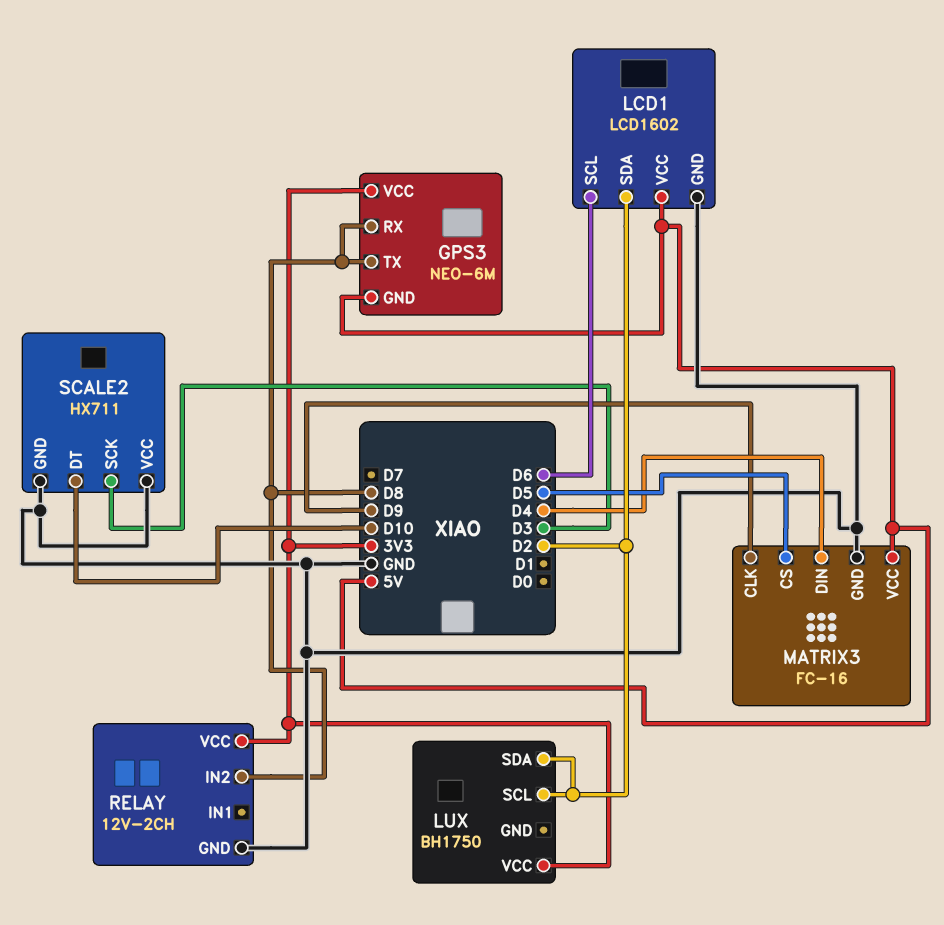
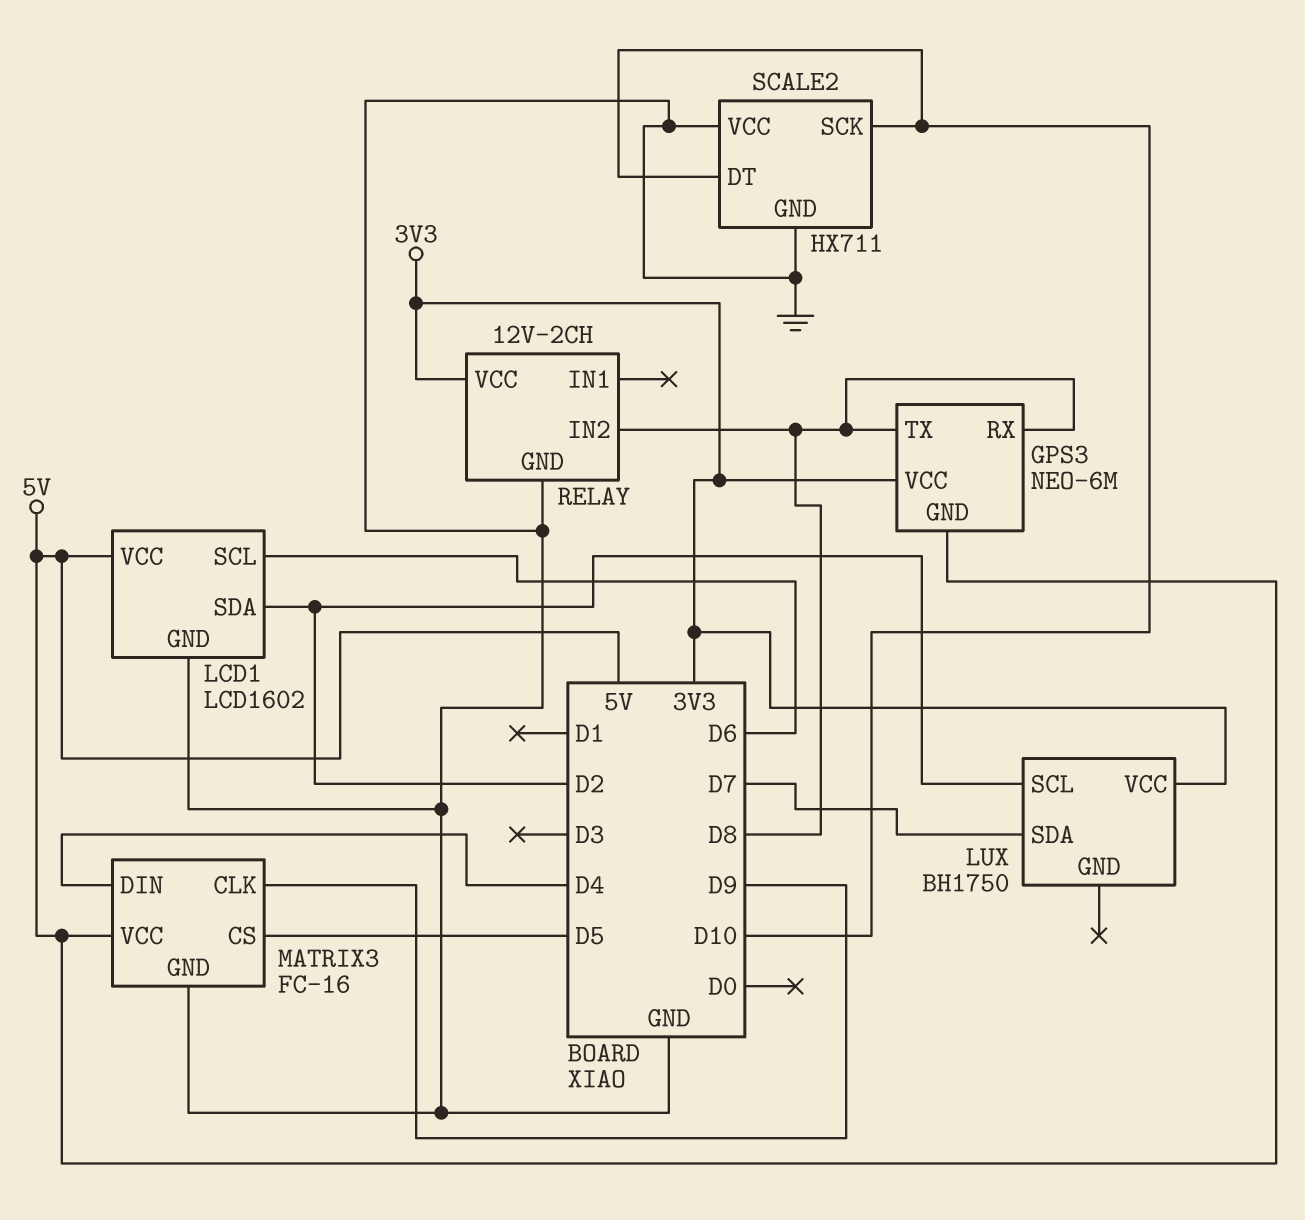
LUX pin SDA: D2 -> D7
SCALE2 pin SCK: D3 -> D10

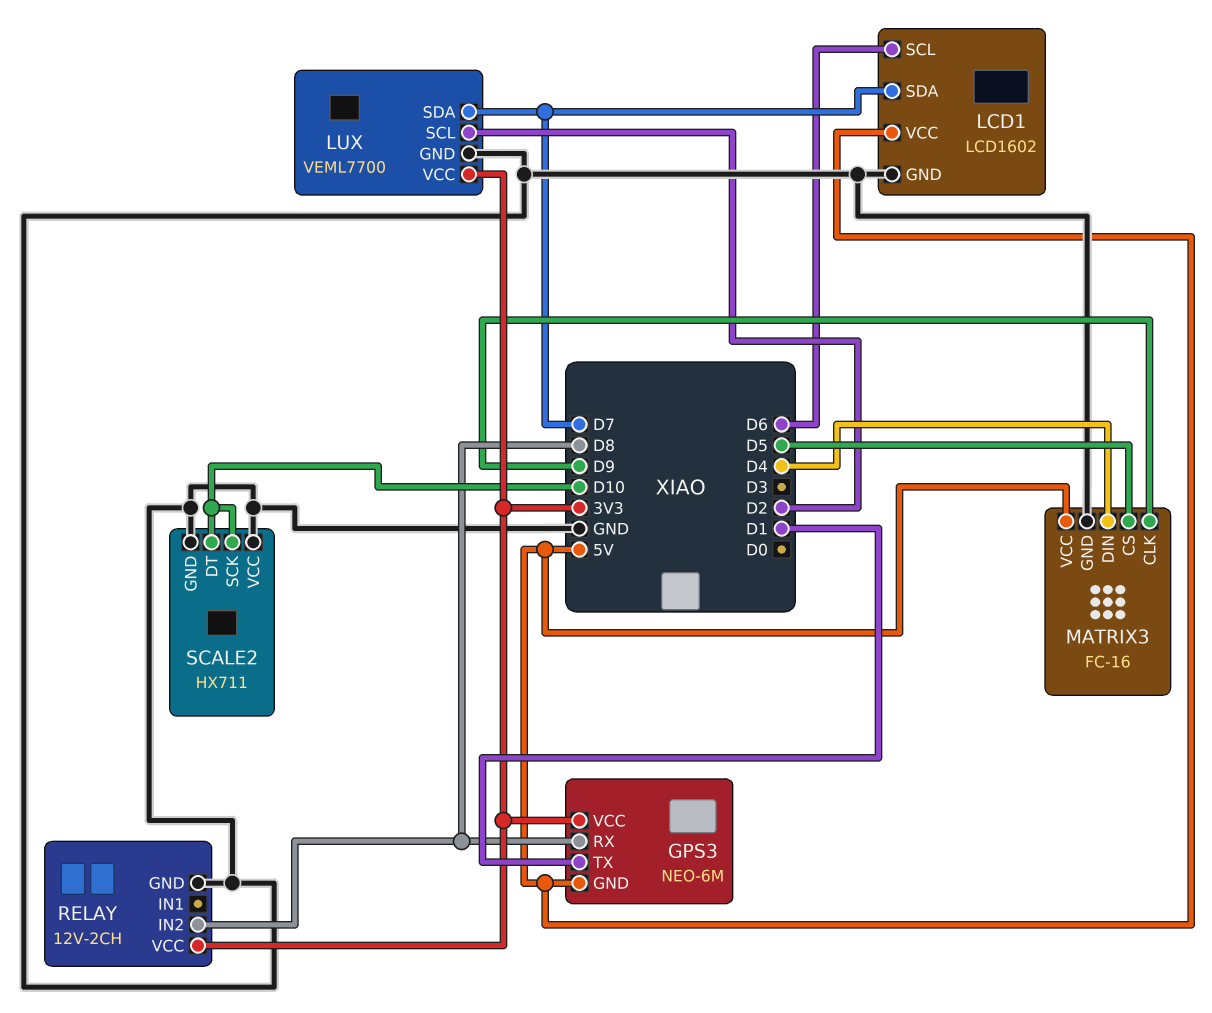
GPS3 pin TX: D8 -> D1
LCD1 pin SDA: D2 -> D7
LUX: BH1750 -> VEML7700
LUX pin GND: none -> GND

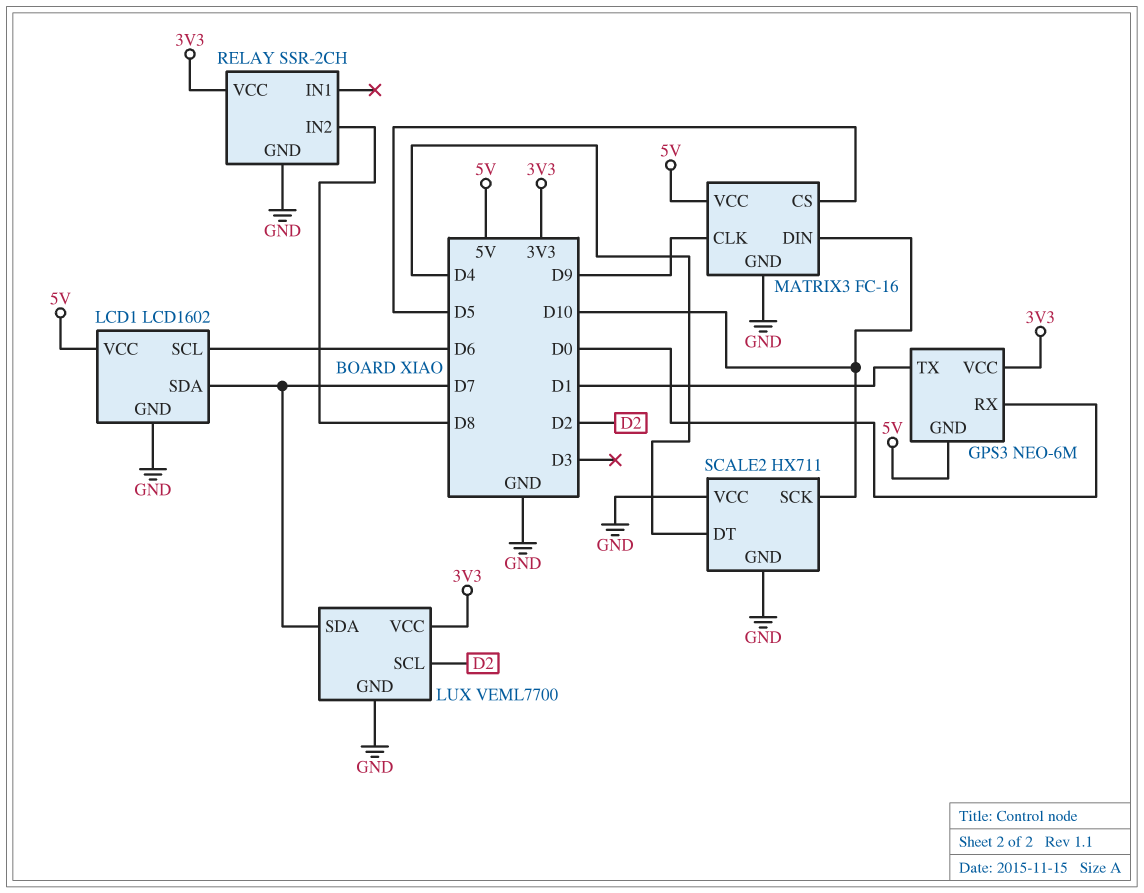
GPS3 pin RX: D8 -> D0
MATRIX3 pin DIN: D4 -> D10
RELAY: 12V-2CH -> SSR-2CH
SCALE2 pin DT: D10 -> D4

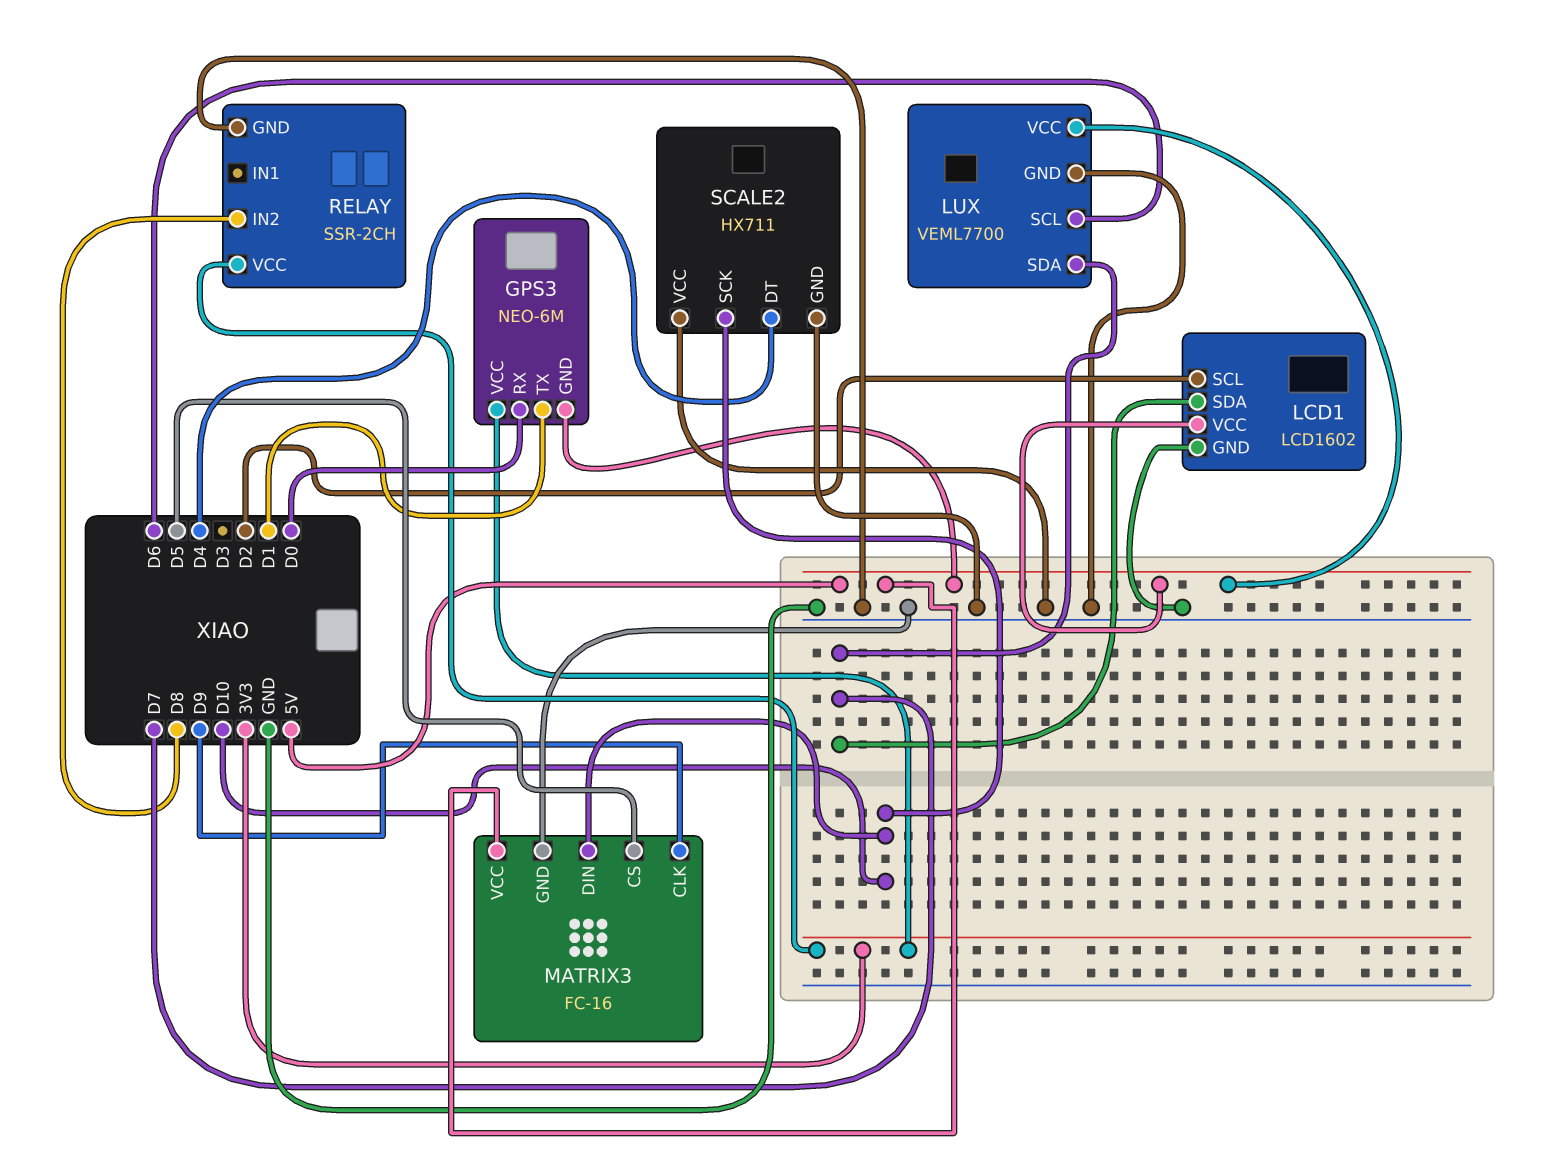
LCD1 pin SCL: D6 -> D2
LUX pin SCL: D2 -> D6
LUX pin VCC: 3V3 -> 5V

